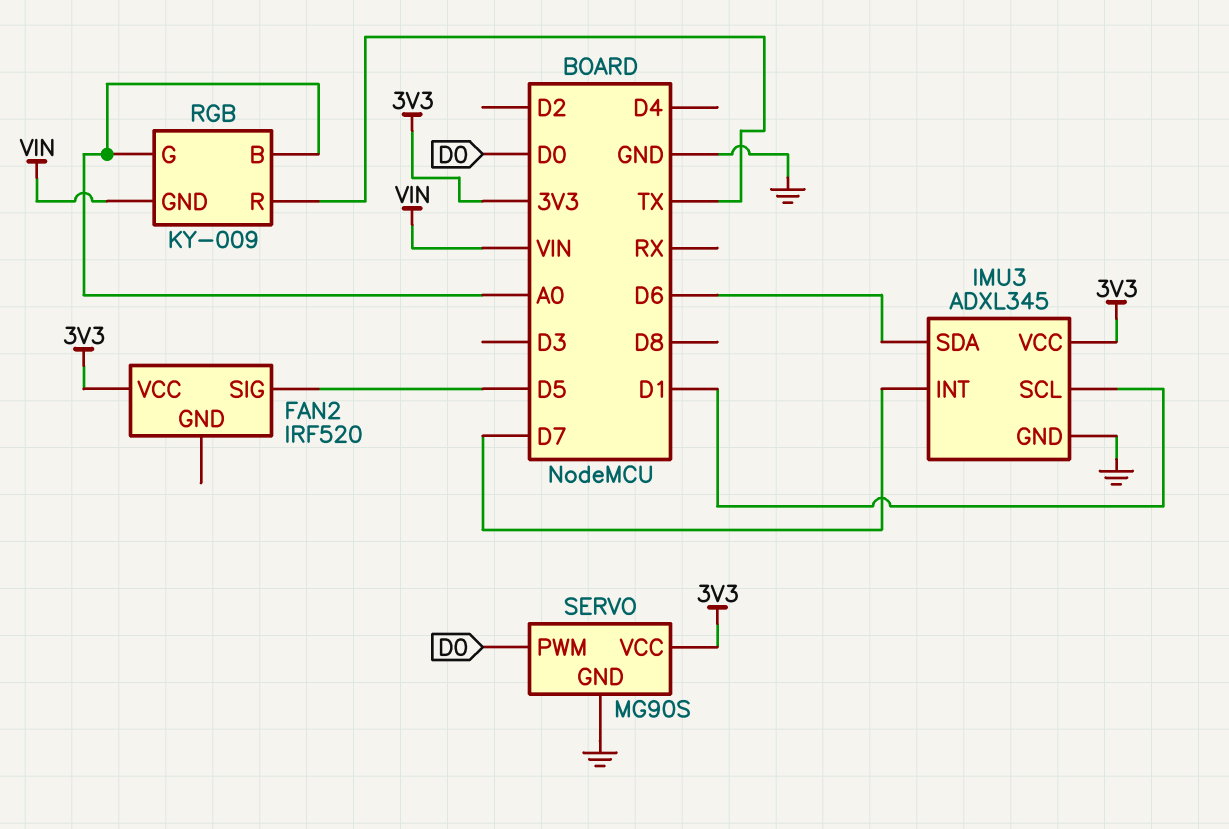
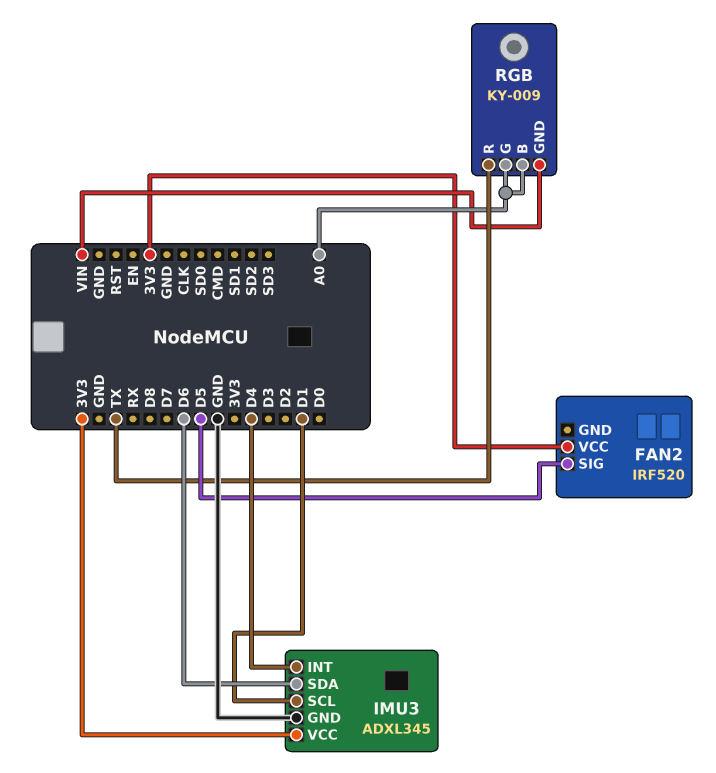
IMU3 pin INT: D7 -> D4
SERVO: MG90S -> none
SERVO pin GND: GND -> none
SERVO pin PWM: D0 -> none
SERVO pin VCC: 3V3 -> none

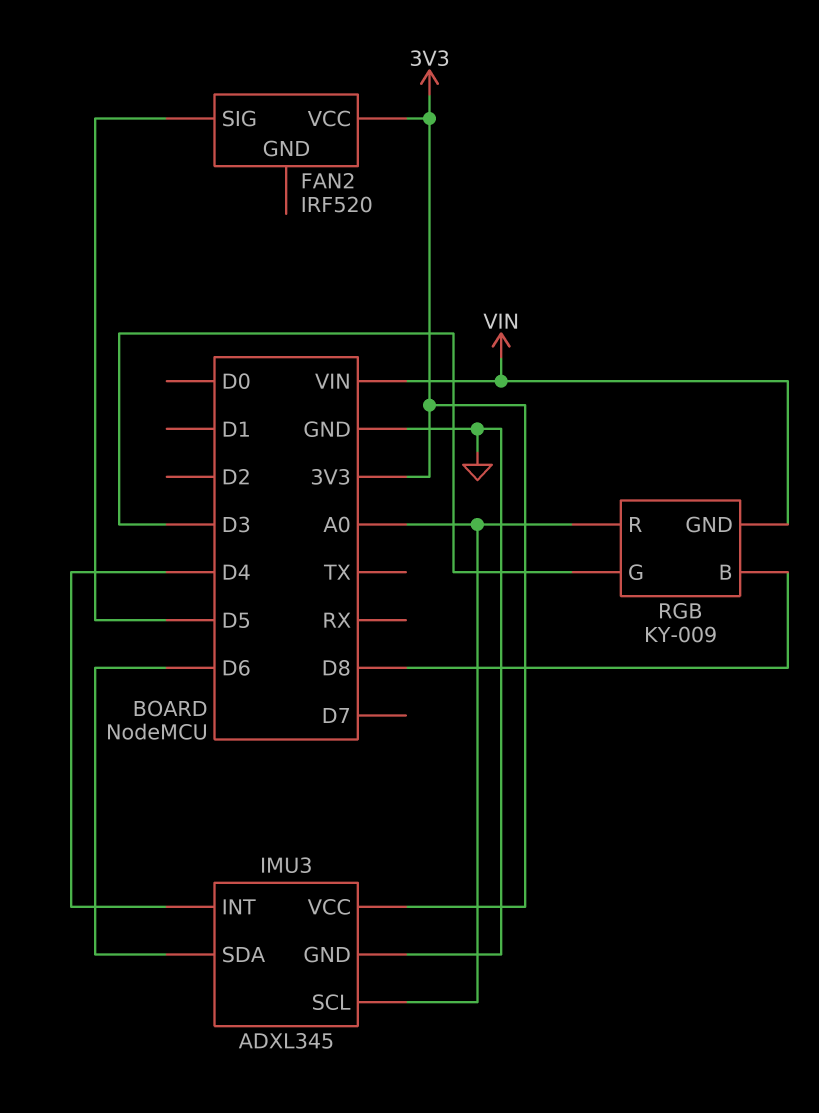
IMU3 pin SCL: D1 -> A0
RGB pin B: A0 -> D8
RGB pin G: A0 -> D3
RGB pin R: TX -> A0

